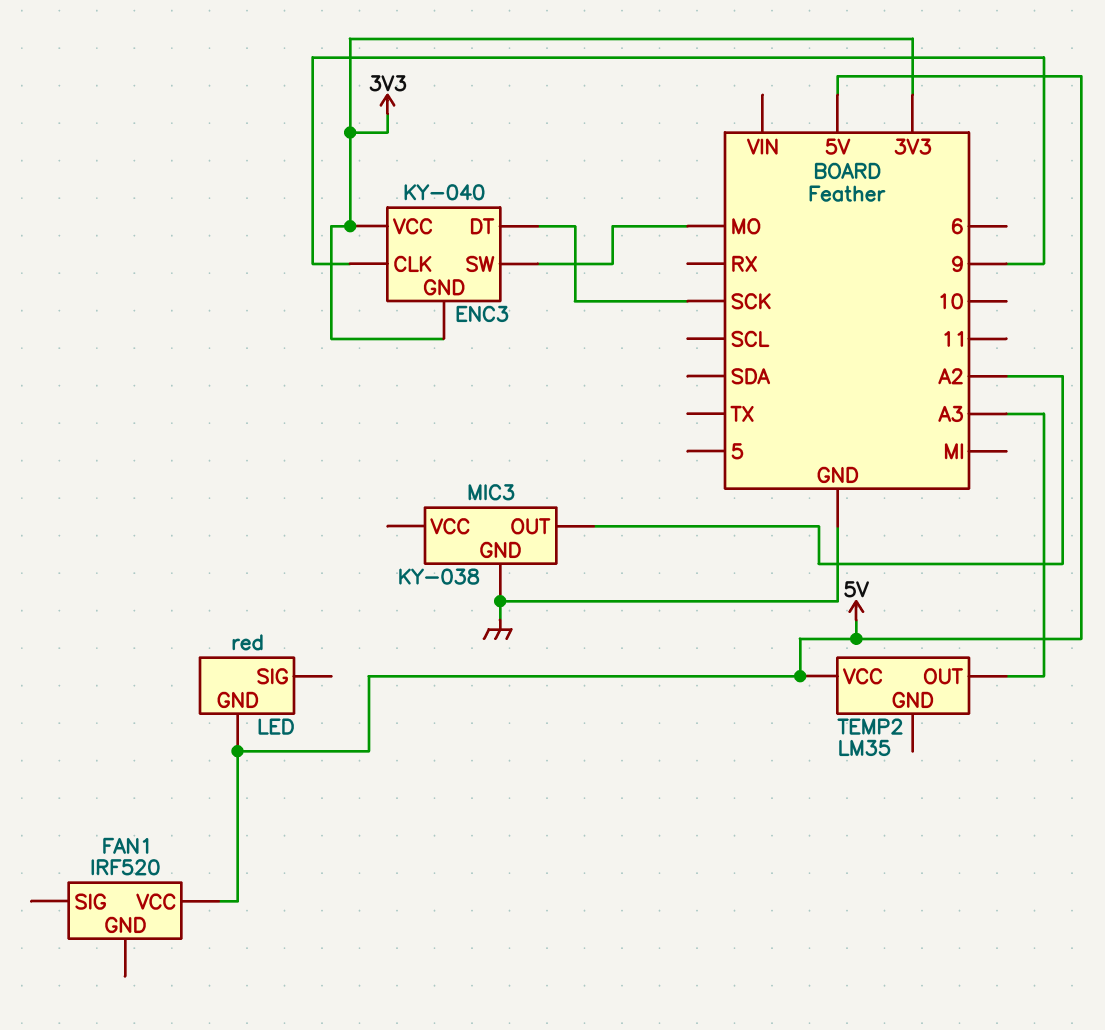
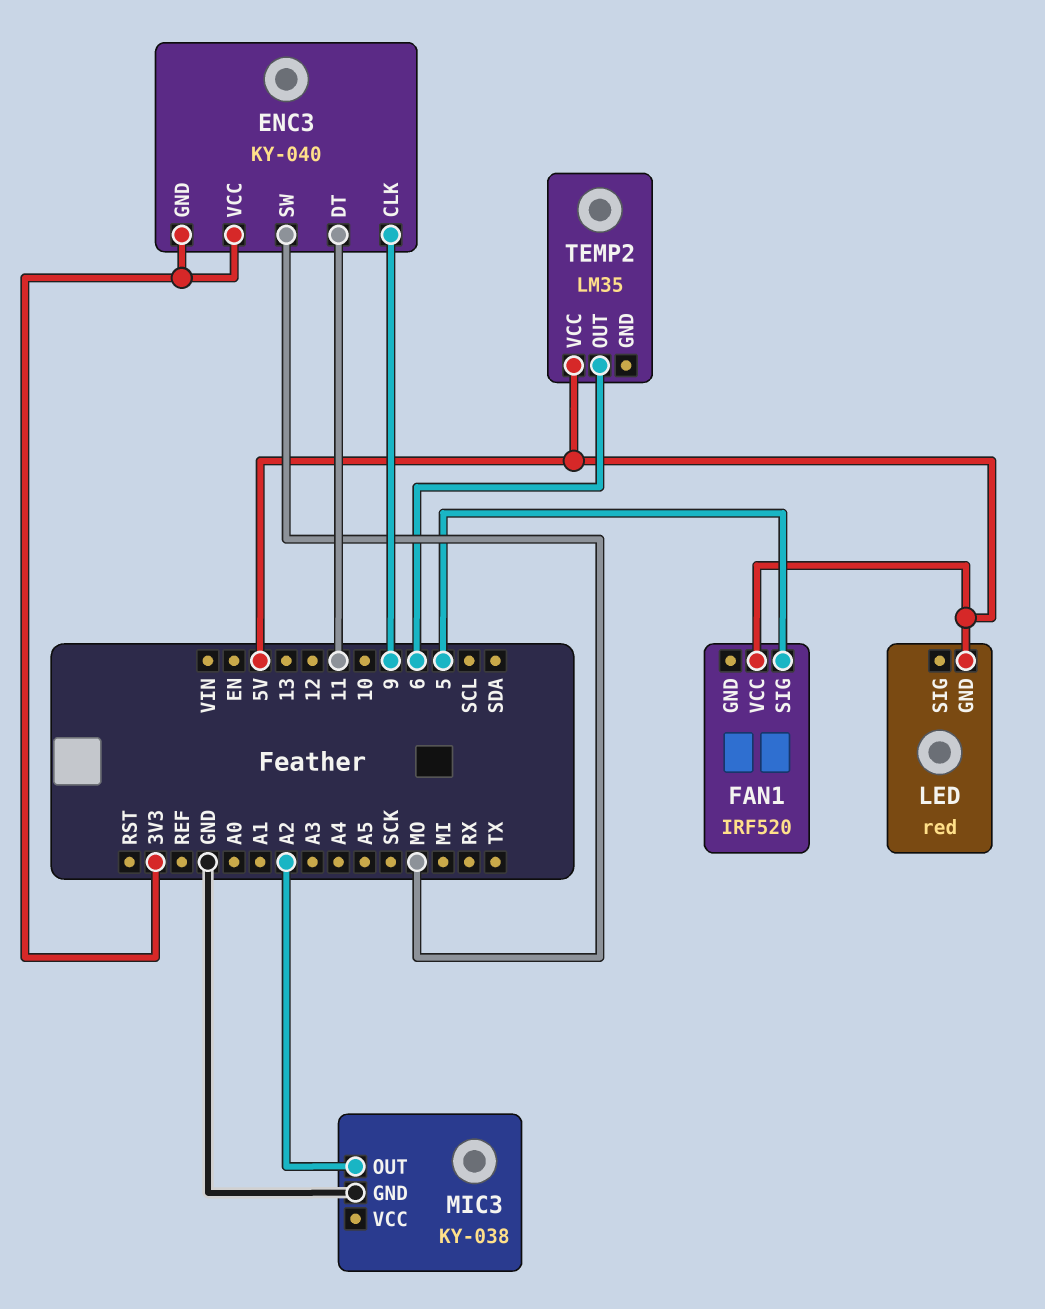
ENC3 pin DT: SCK -> 11
FAN1 pin SIG: none -> 5
TEMP2 pin OUT: A3 -> 6

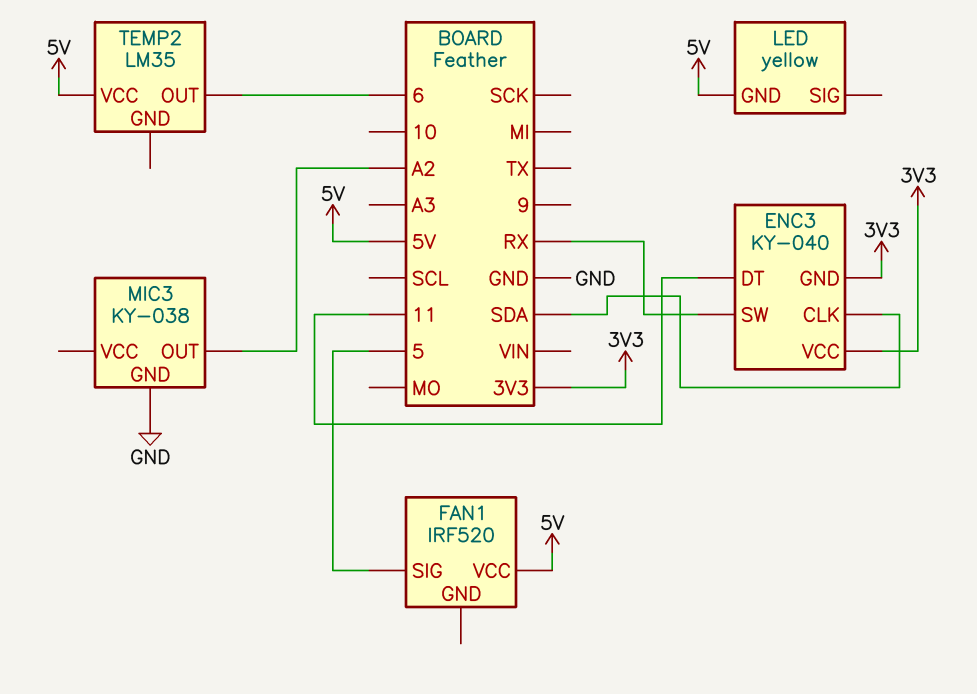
ENC3 pin CLK: 9 -> SDA
ENC3 pin SW: MO -> RX
LED: red -> yellow

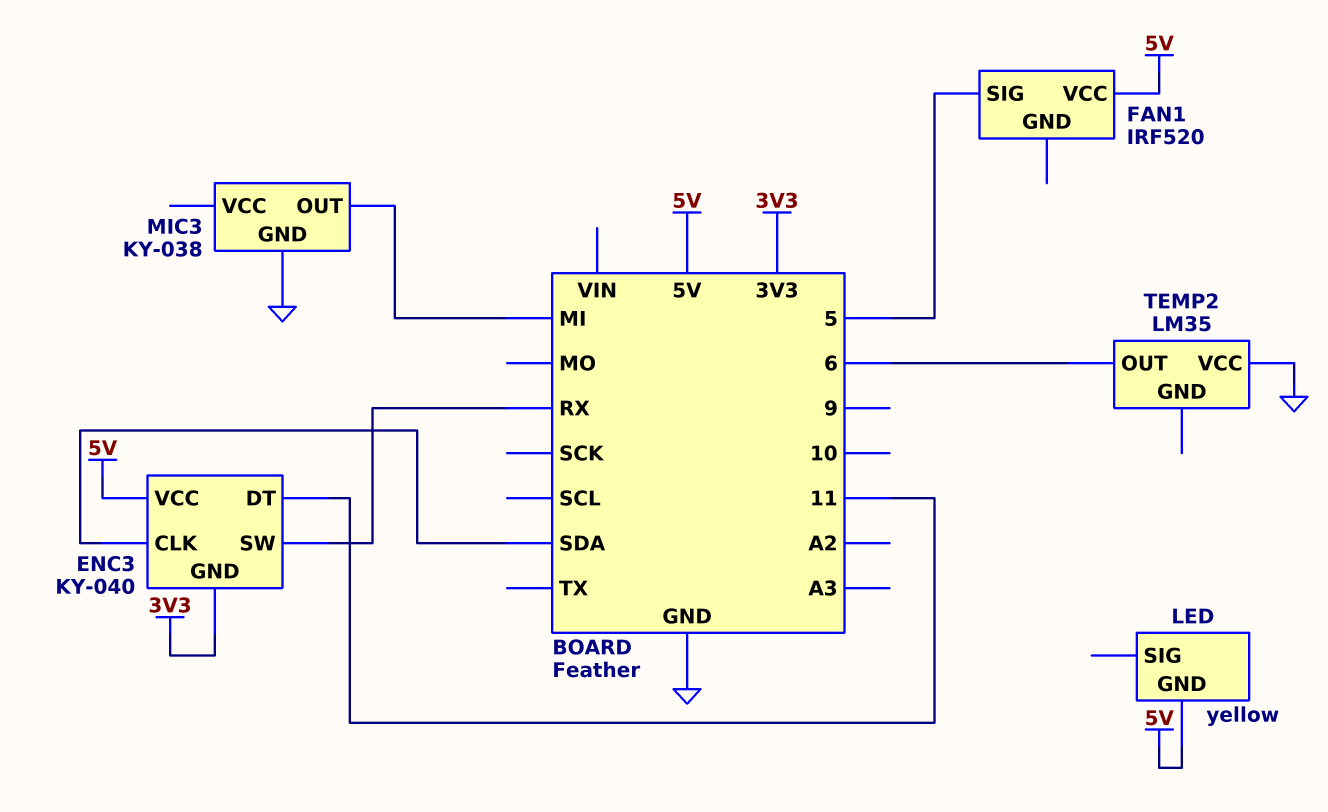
ENC3 pin VCC: 3V3 -> 5V
MIC3 pin OUT: A2 -> MI
TEMP2 pin VCC: 5V -> GND

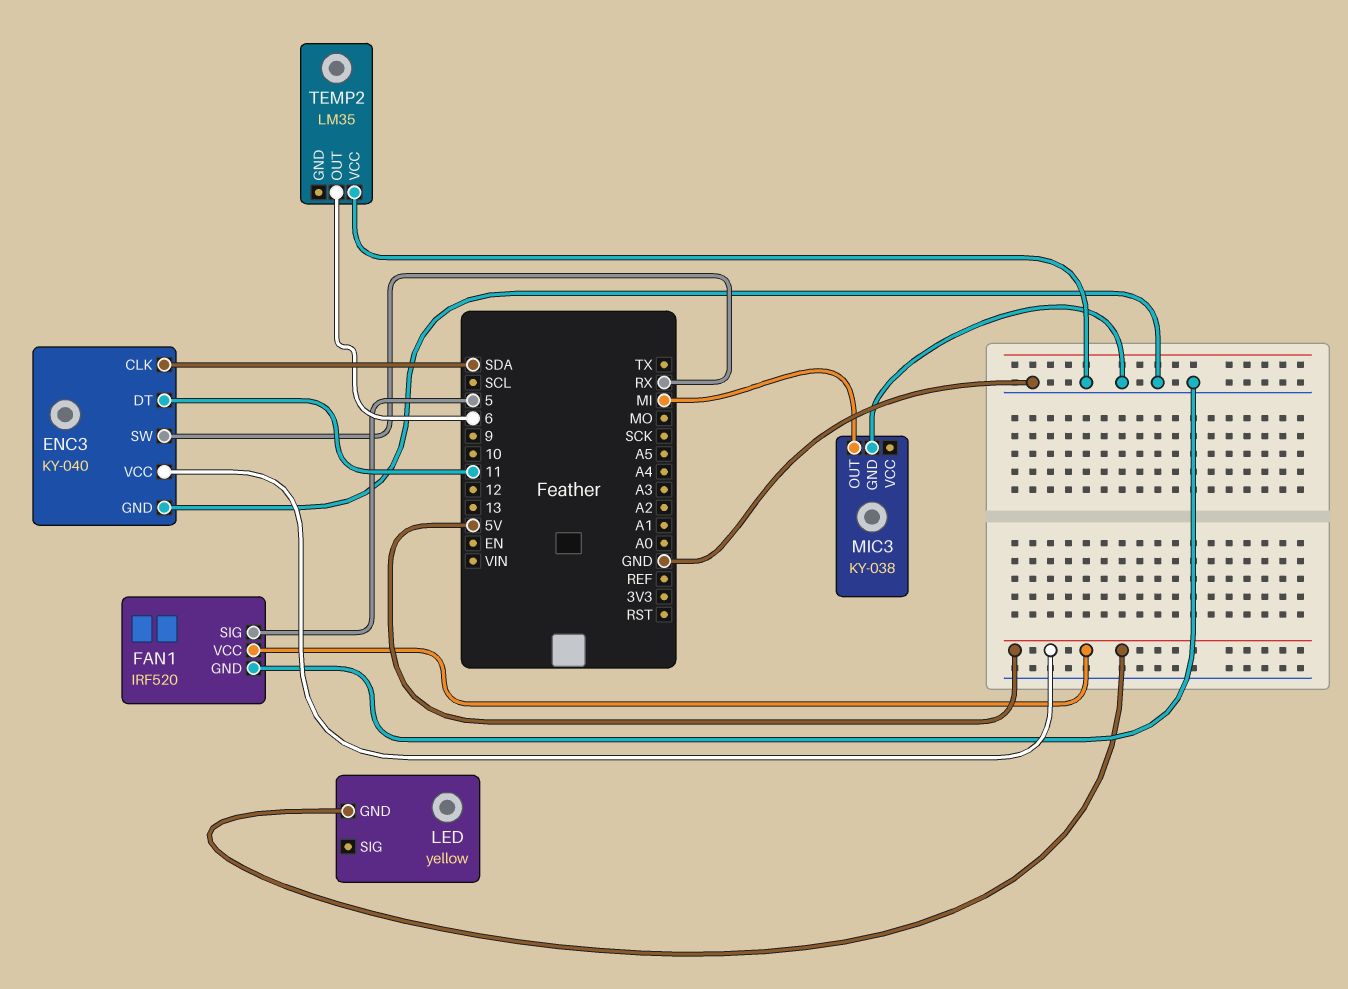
ENC3 pin GND: 3V3 -> GND
FAN1 pin GND: none -> GND

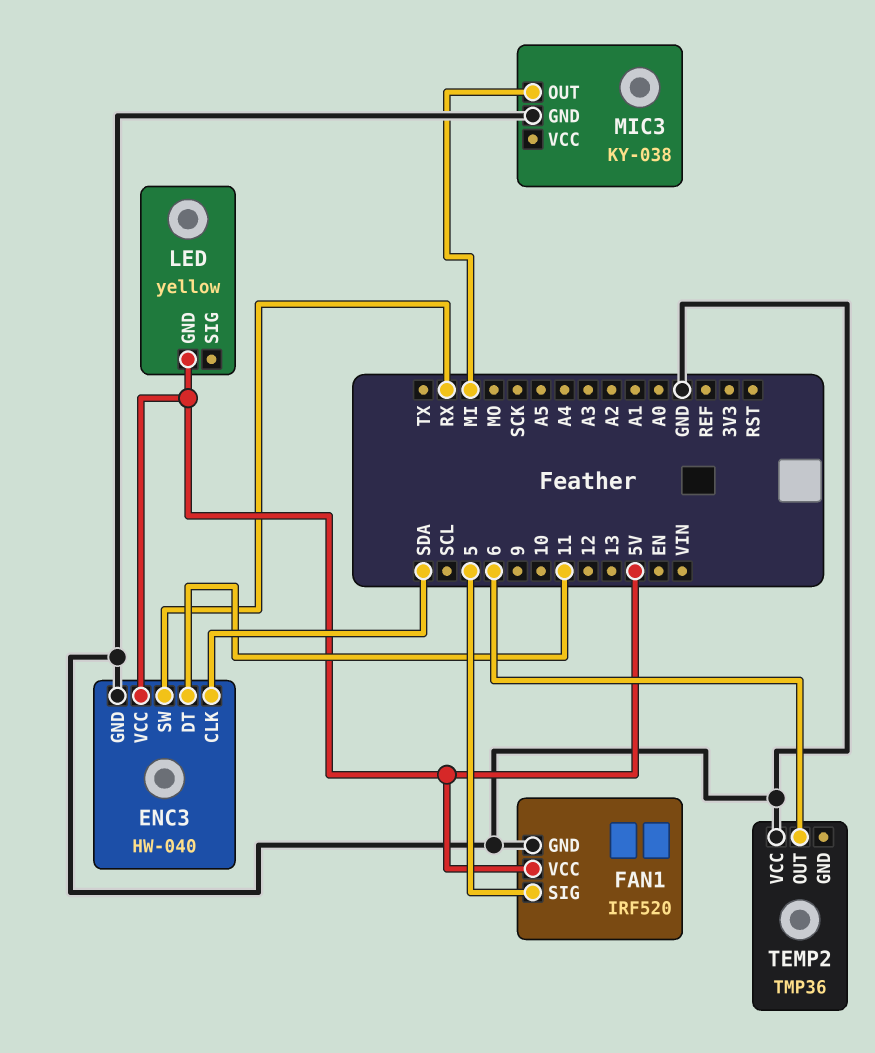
ENC3: KY-040 -> HW-040
TEMP2: LM35 -> TMP36

